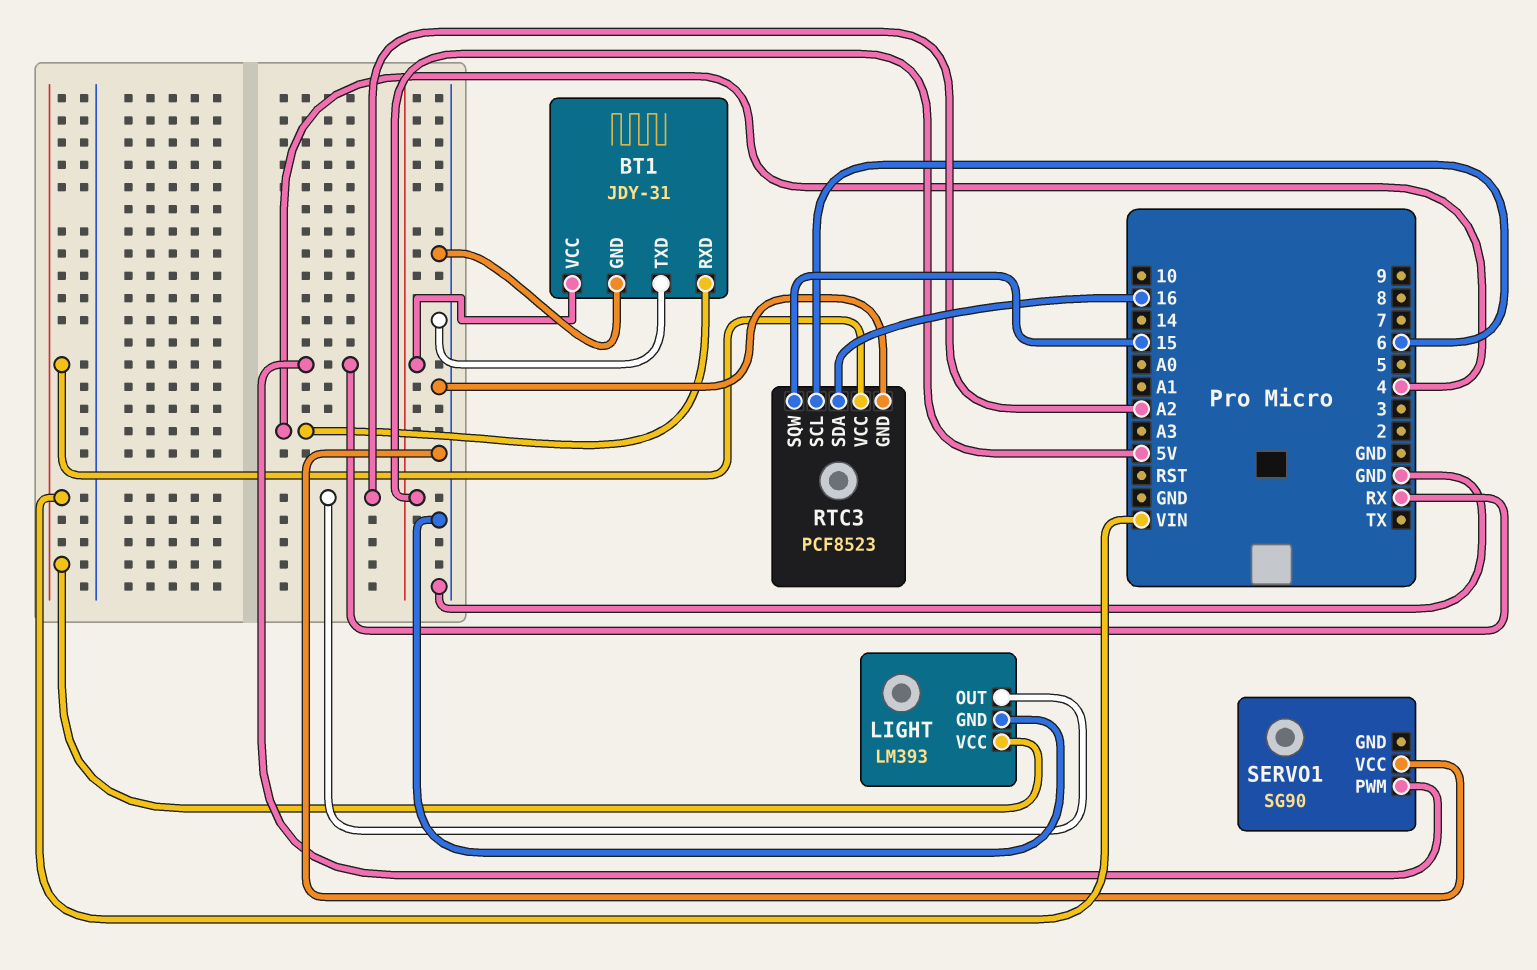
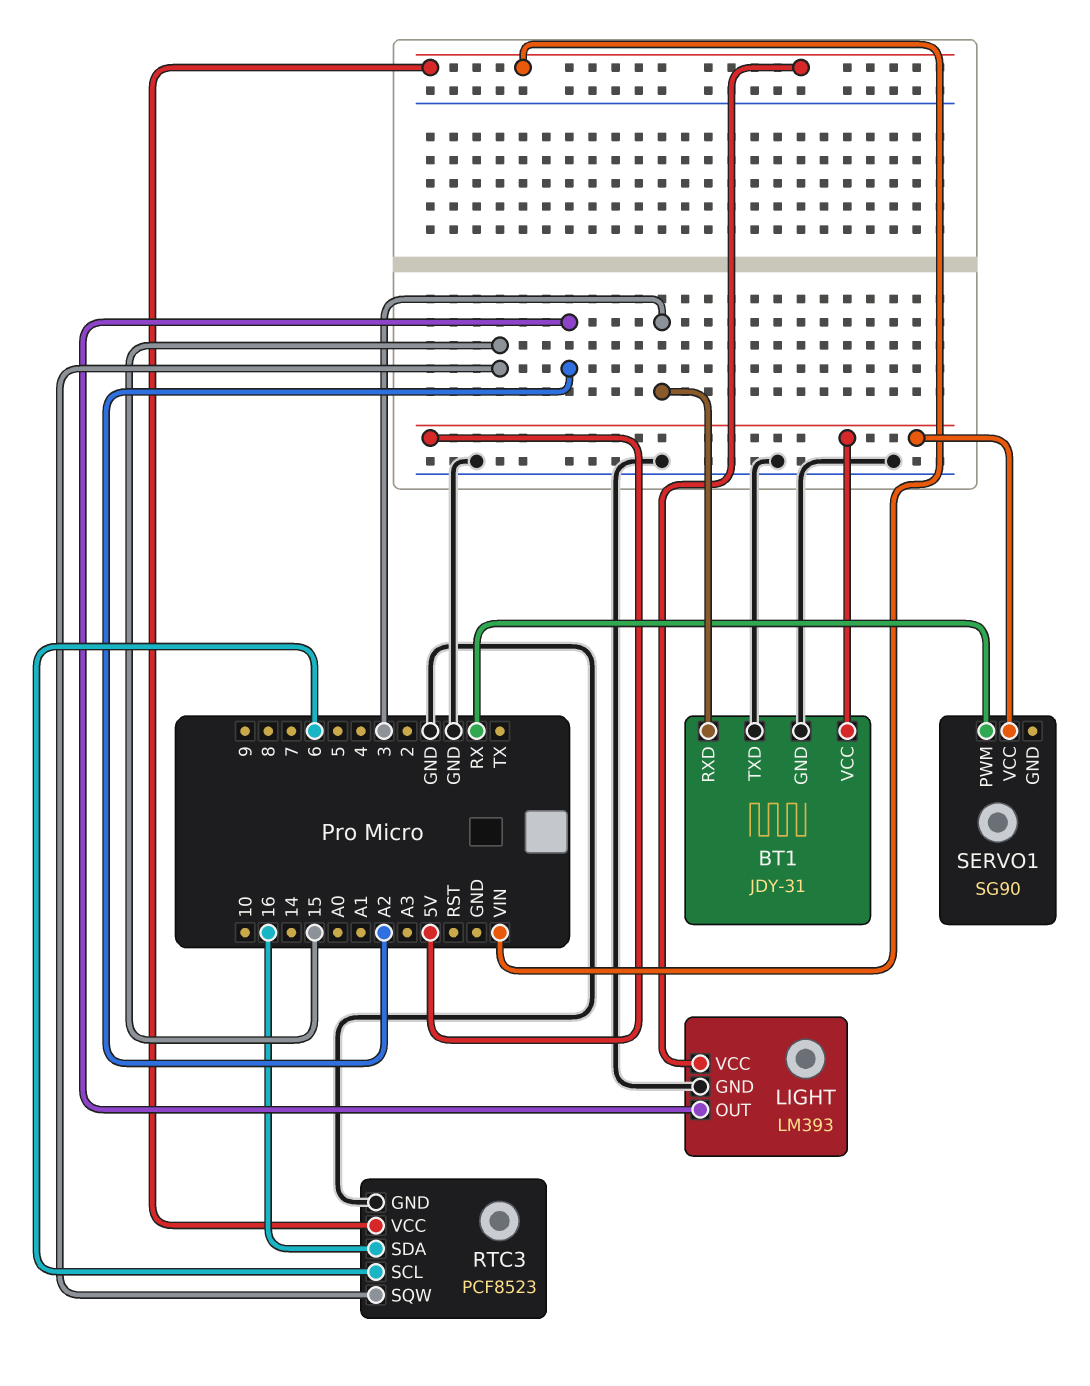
BT1 pin RXD: 4 -> 3
SERVO1 pin VCC: GND -> 5V

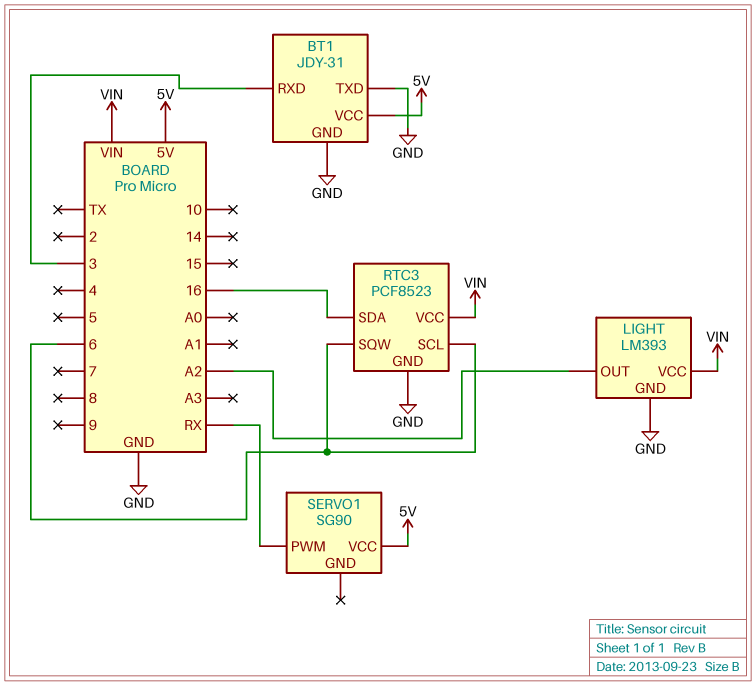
RTC3 pin SQW: 15 -> 6

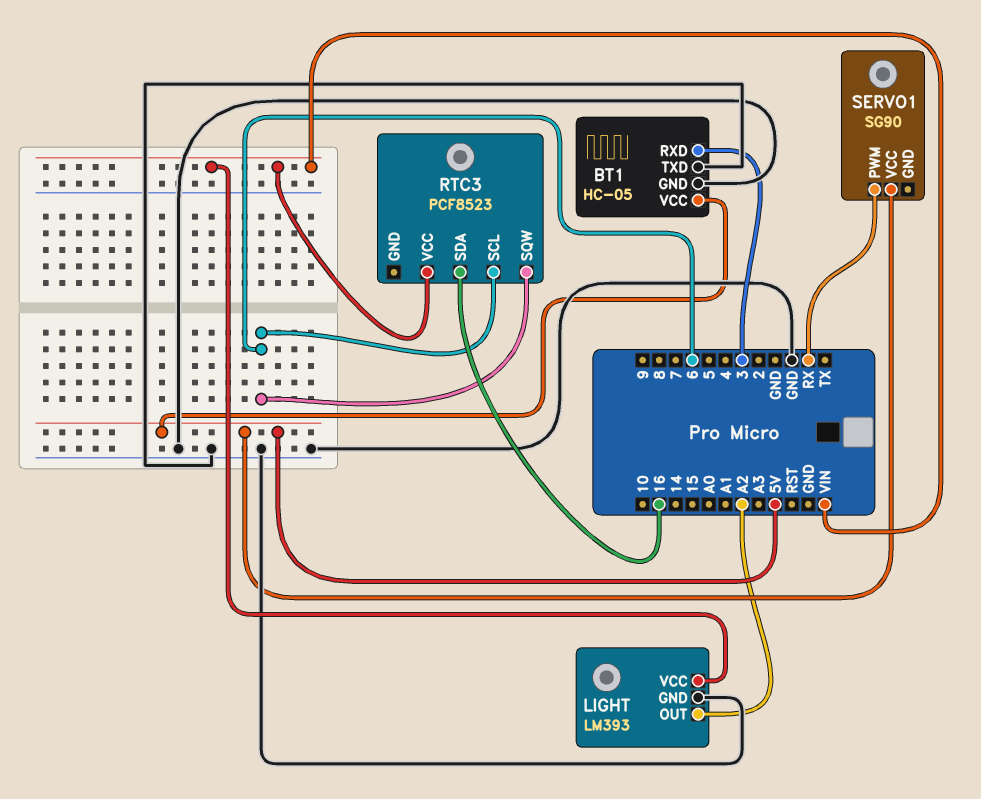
BT1: JDY-31 -> HC-05
RTC3 pin GND: GND -> none

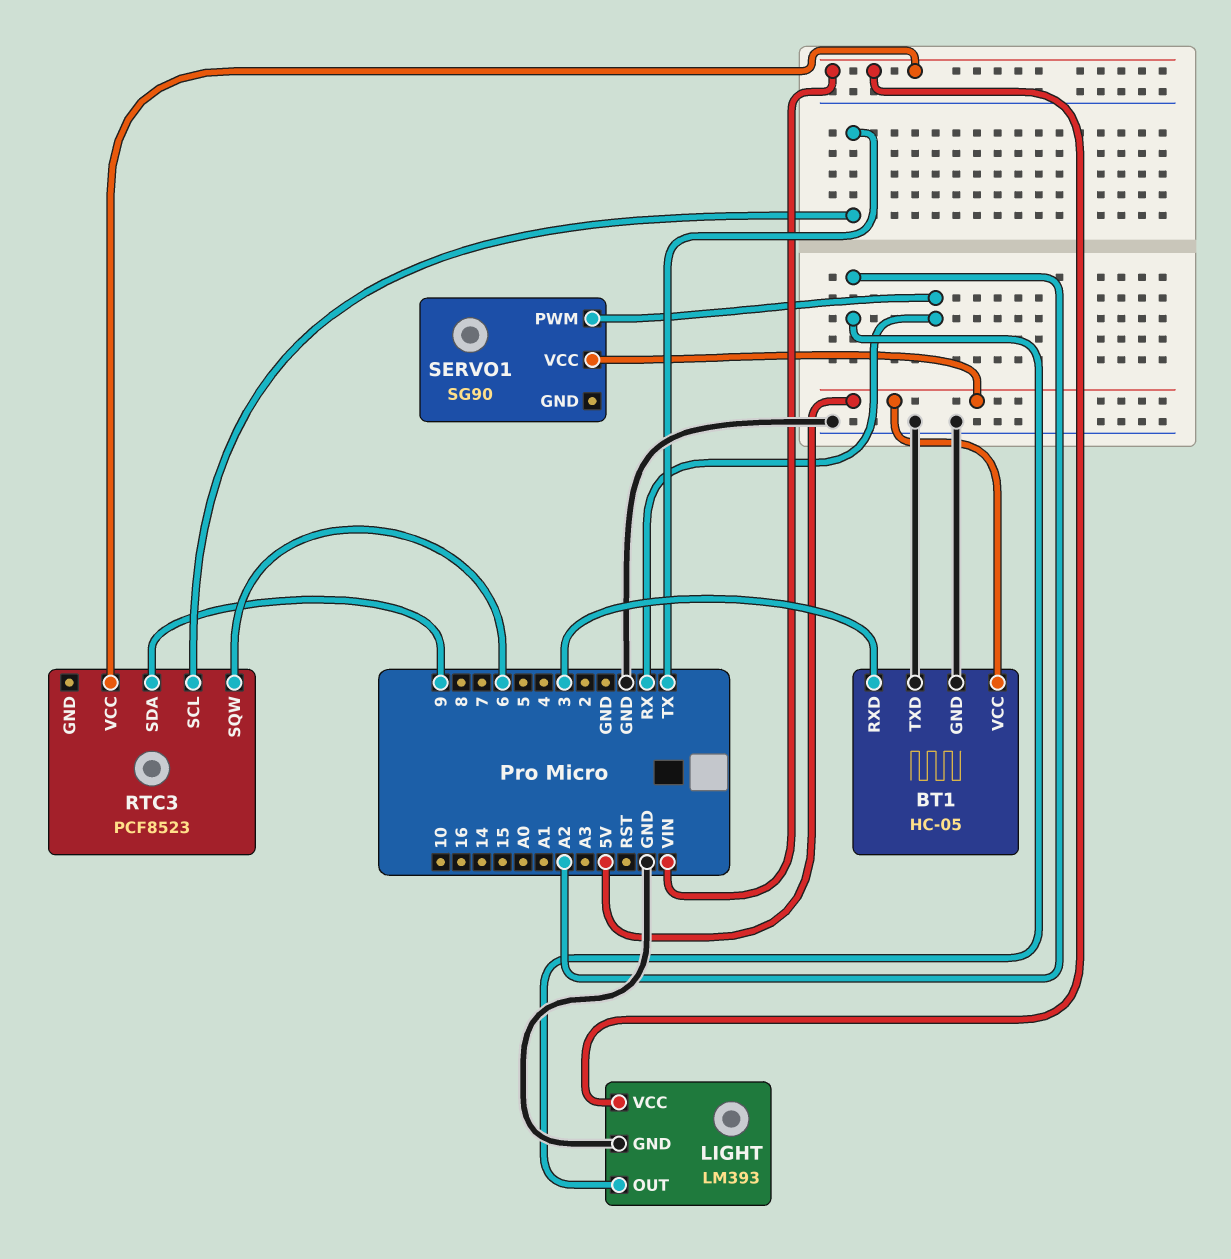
RTC3 pin SCL: 6 -> TX
RTC3 pin SDA: 16 -> 9

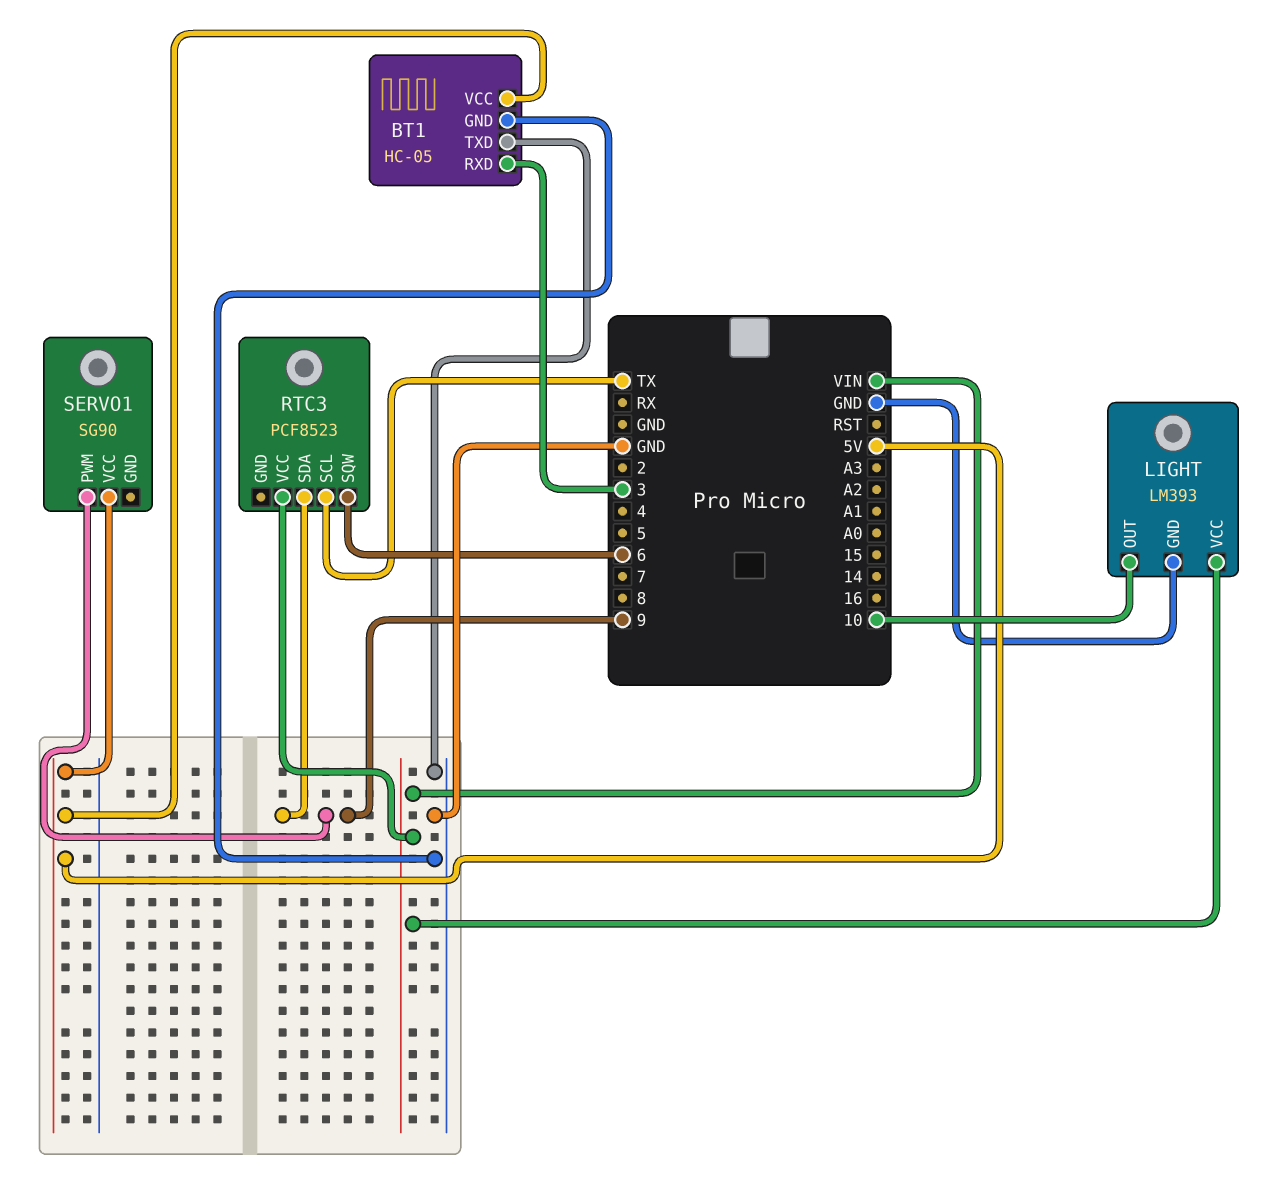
LIGHT pin OUT: A2 -> 10
SERVO1 pin PWM: RX -> 9

